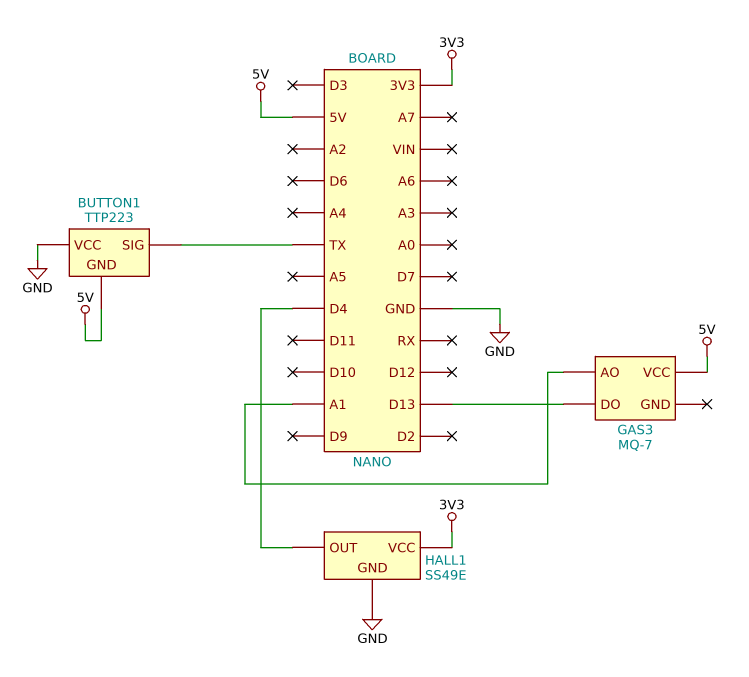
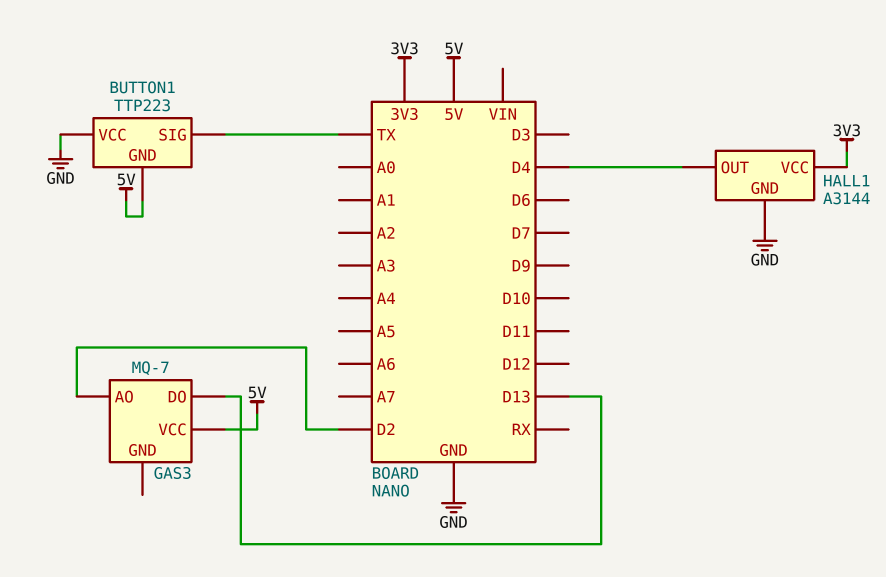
GAS3 pin AO: A1 -> D2
HALL1: SS49E -> A3144

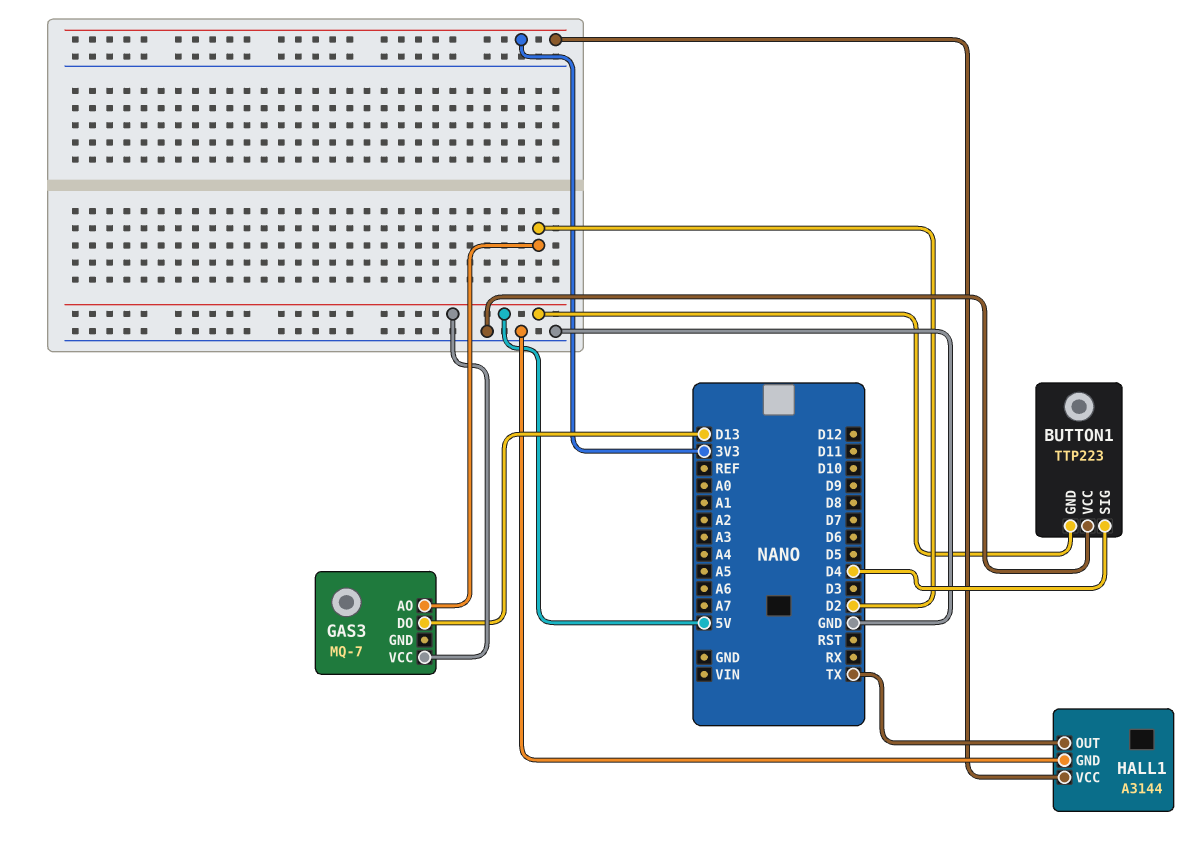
BUTTON1 pin SIG: TX -> D4
HALL1 pin OUT: D4 -> TX

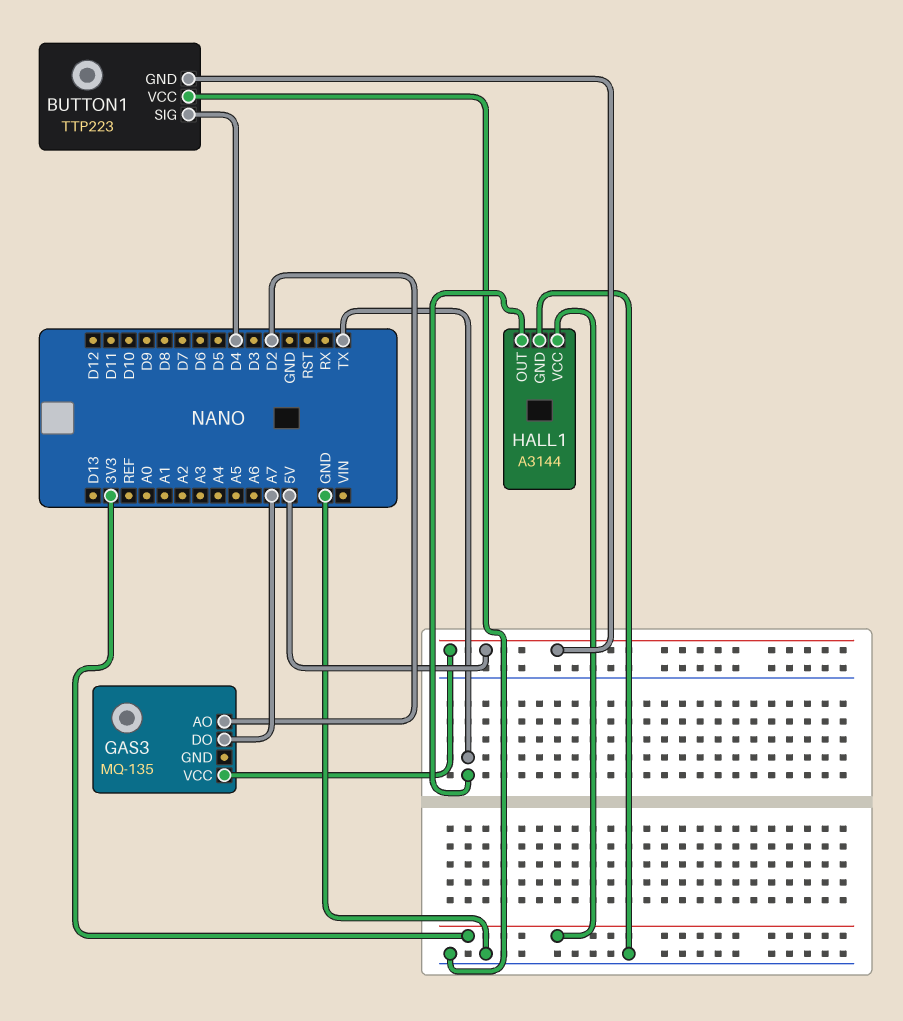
GAS3: MQ-7 -> MQ-135
GAS3 pin DO: D13 -> A7

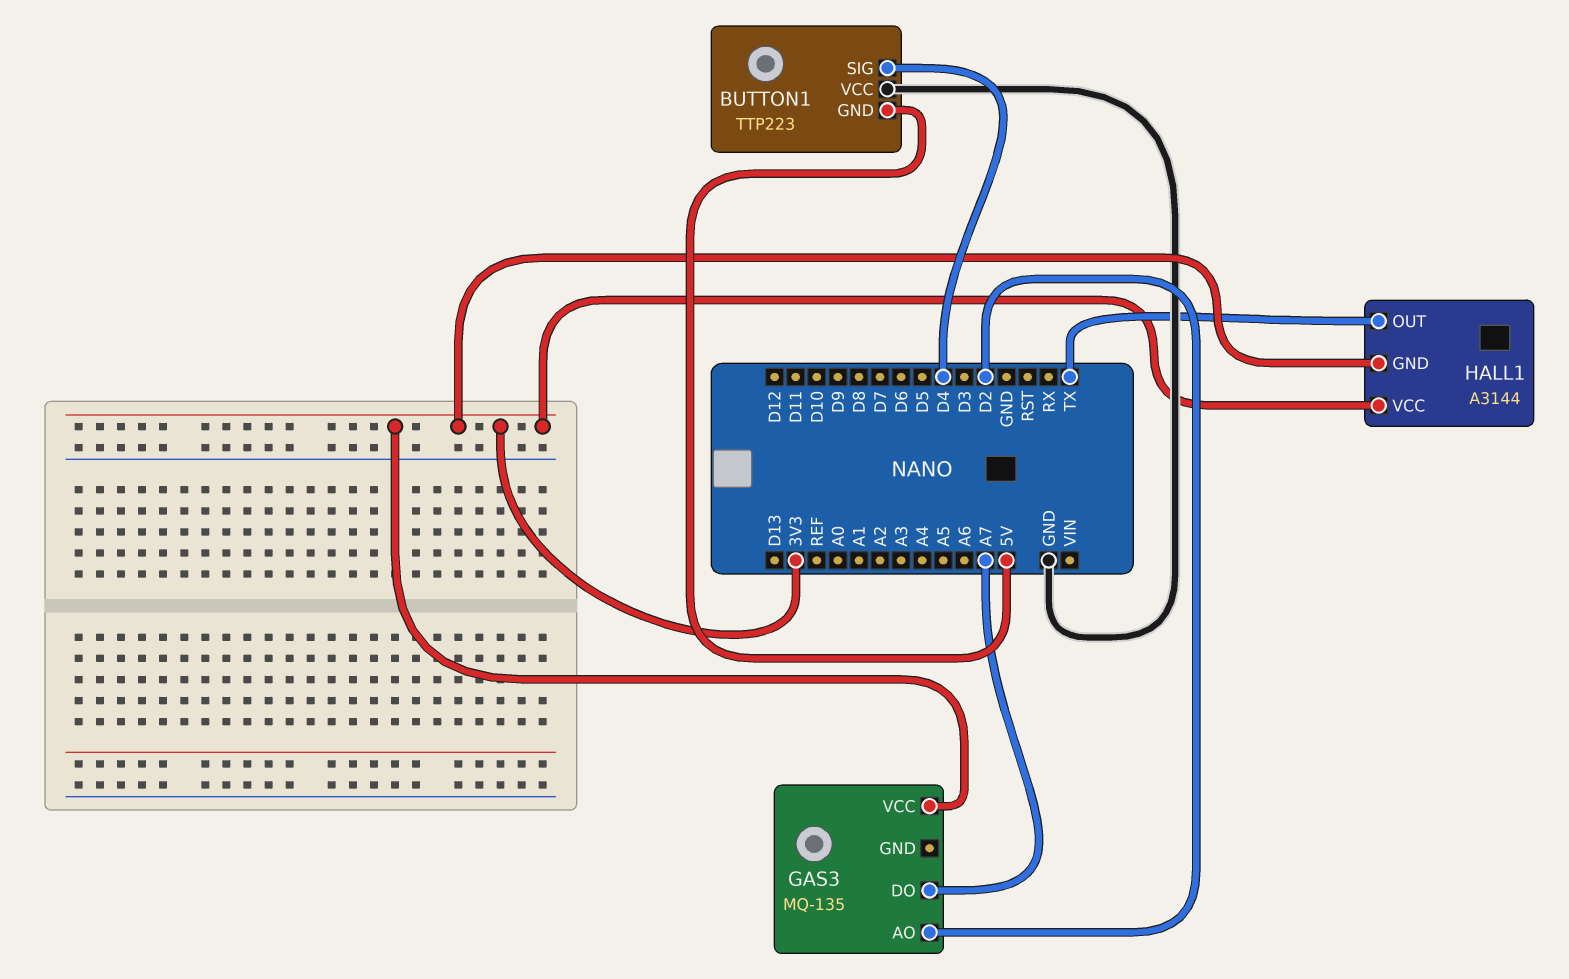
GAS3 pin VCC: 5V -> 3V3
HALL1 pin GND: GND -> 3V3

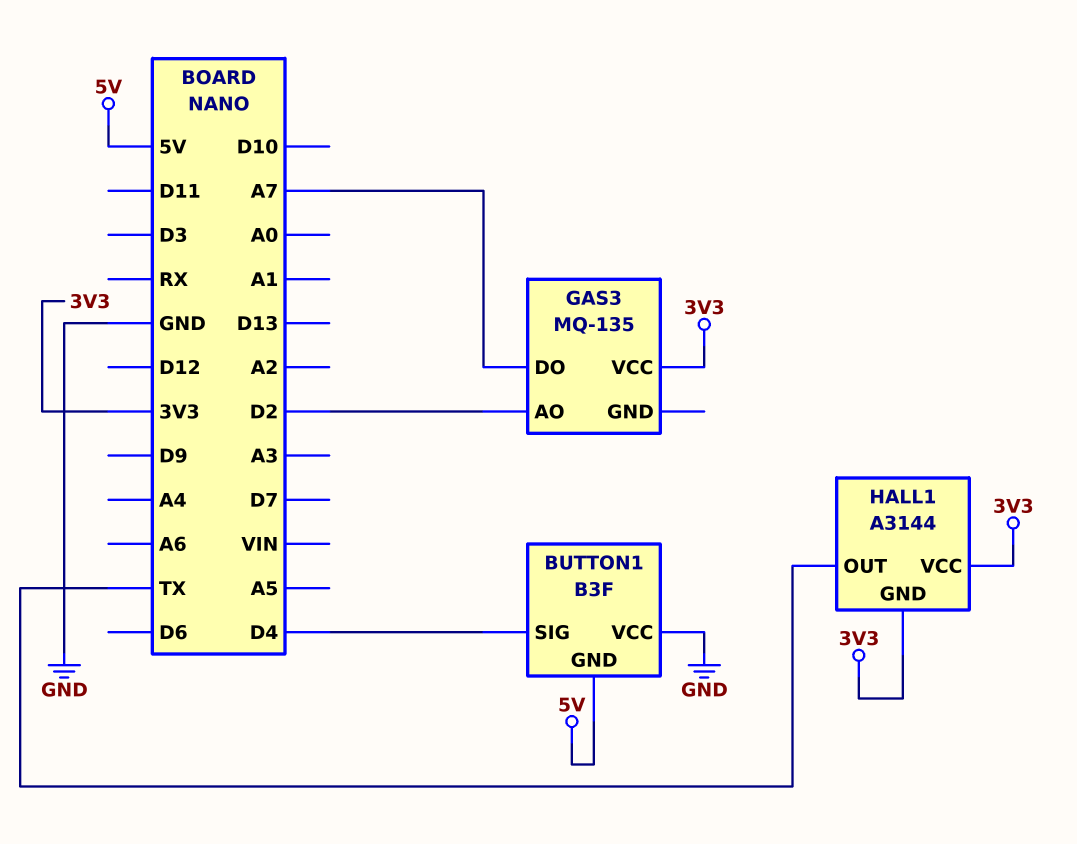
BUTTON1: TTP223 -> B3F

